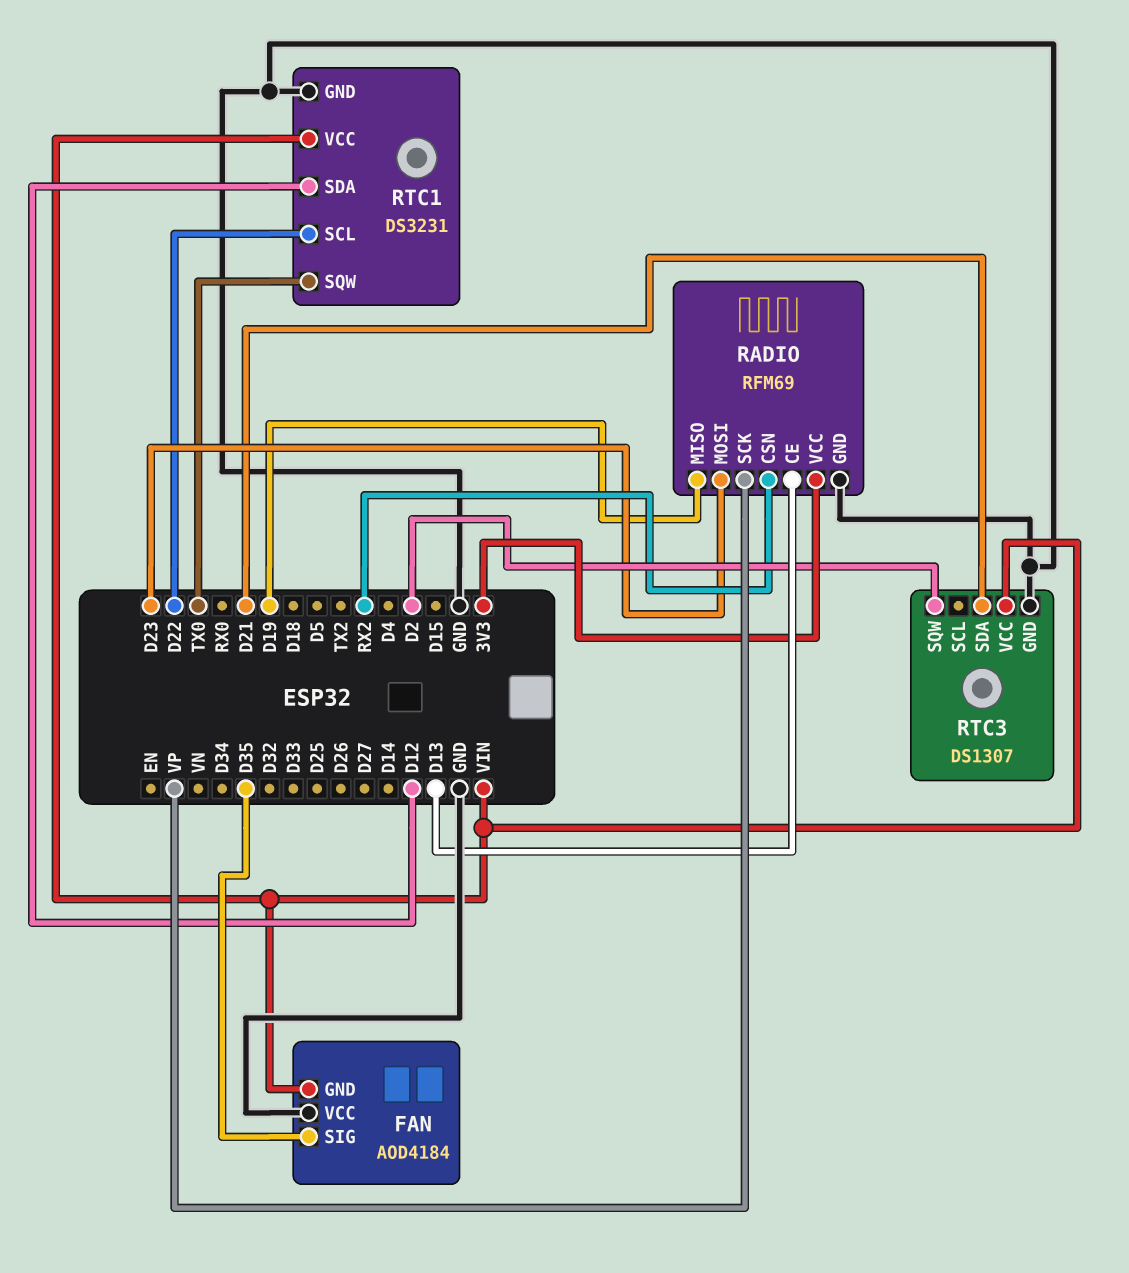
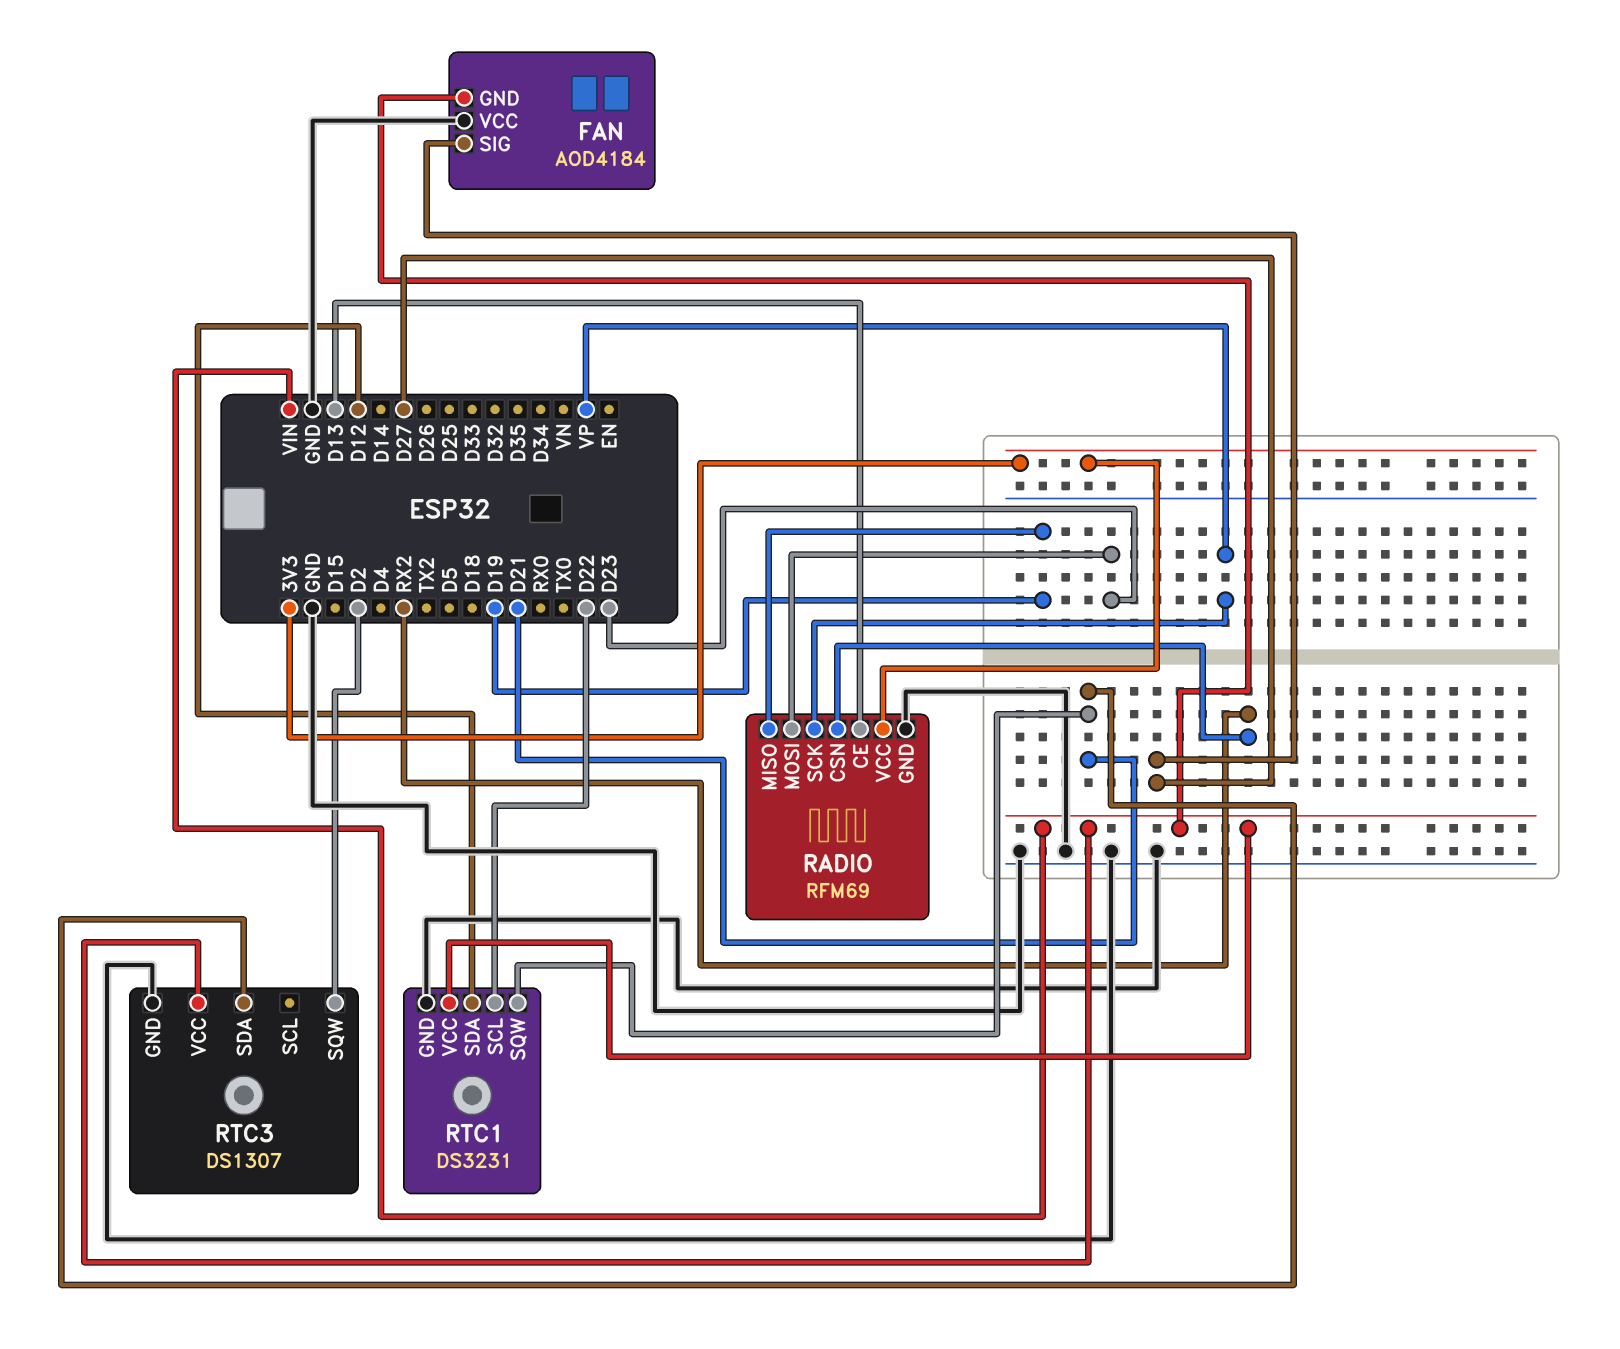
FAN pin SIG: D35 -> D27
RTC1 pin SQW: TX0 -> D21

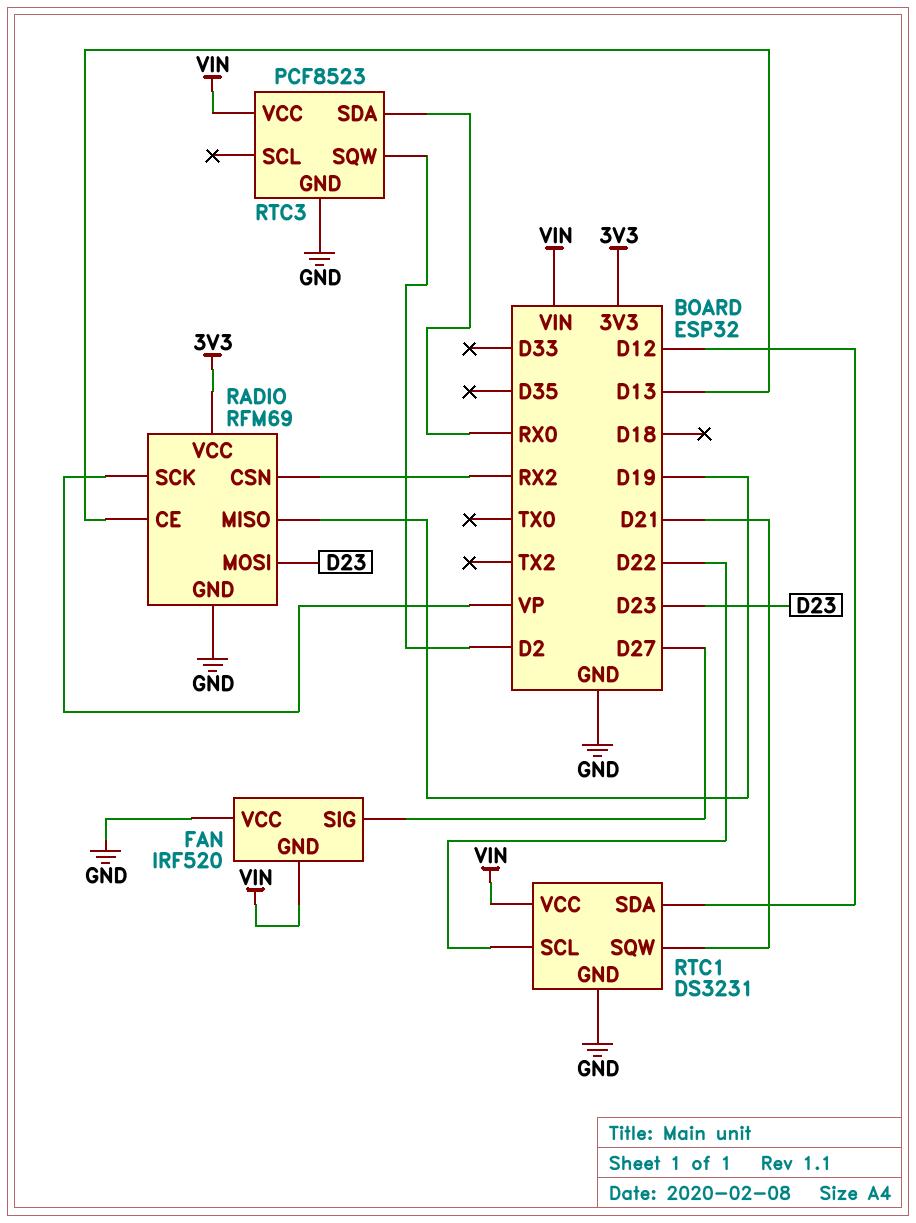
FAN: AOD4184 -> IRF520
RTC3: DS1307 -> PCF8523
RTC3 pin SDA: D21 -> RX0

